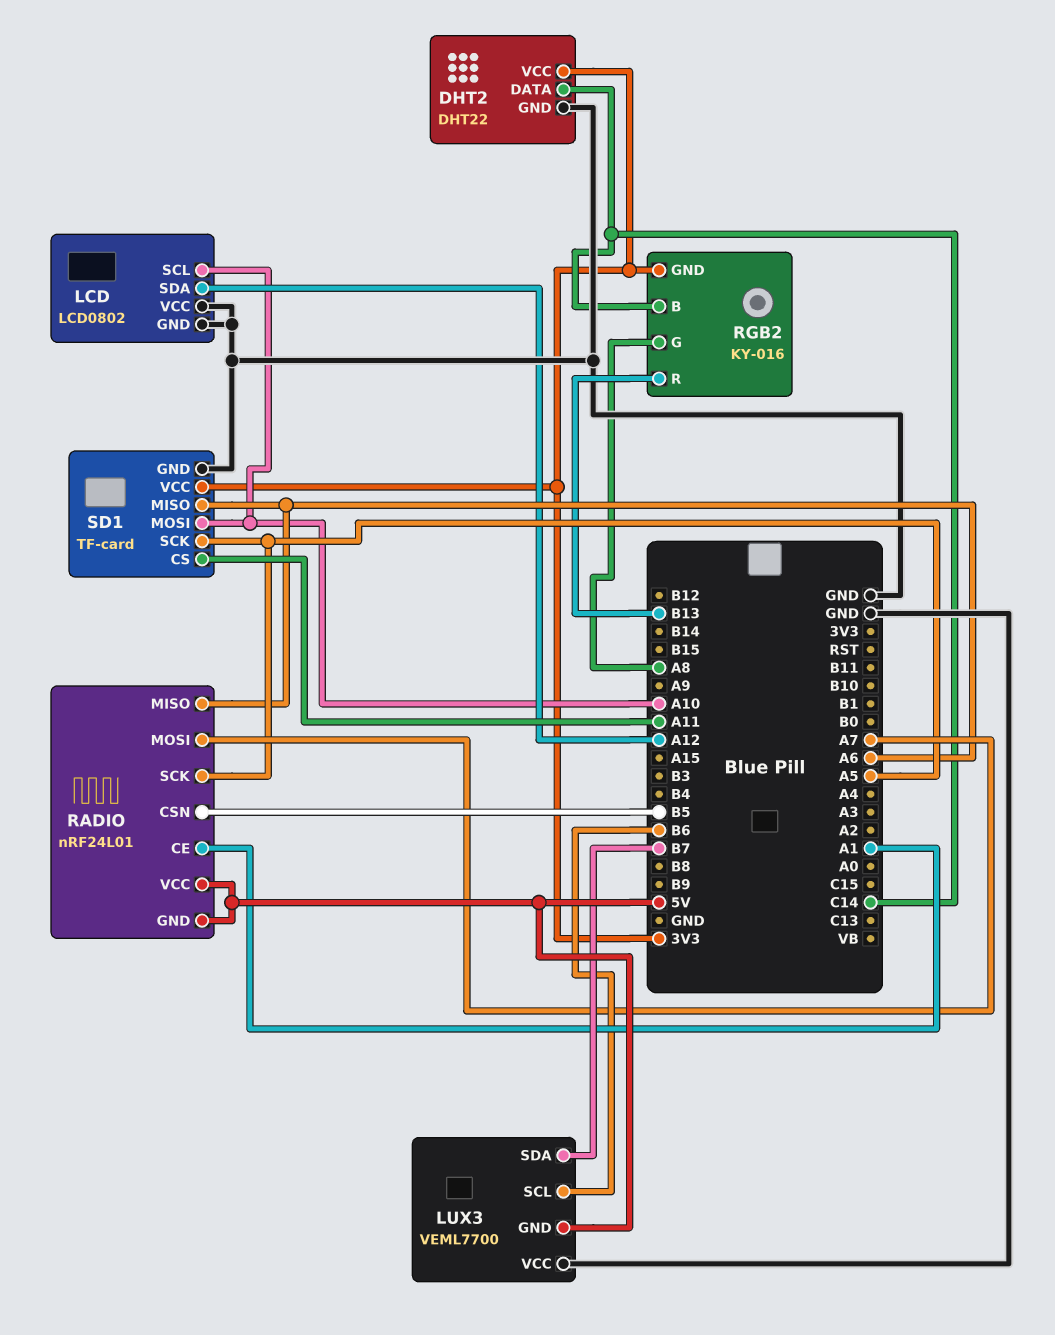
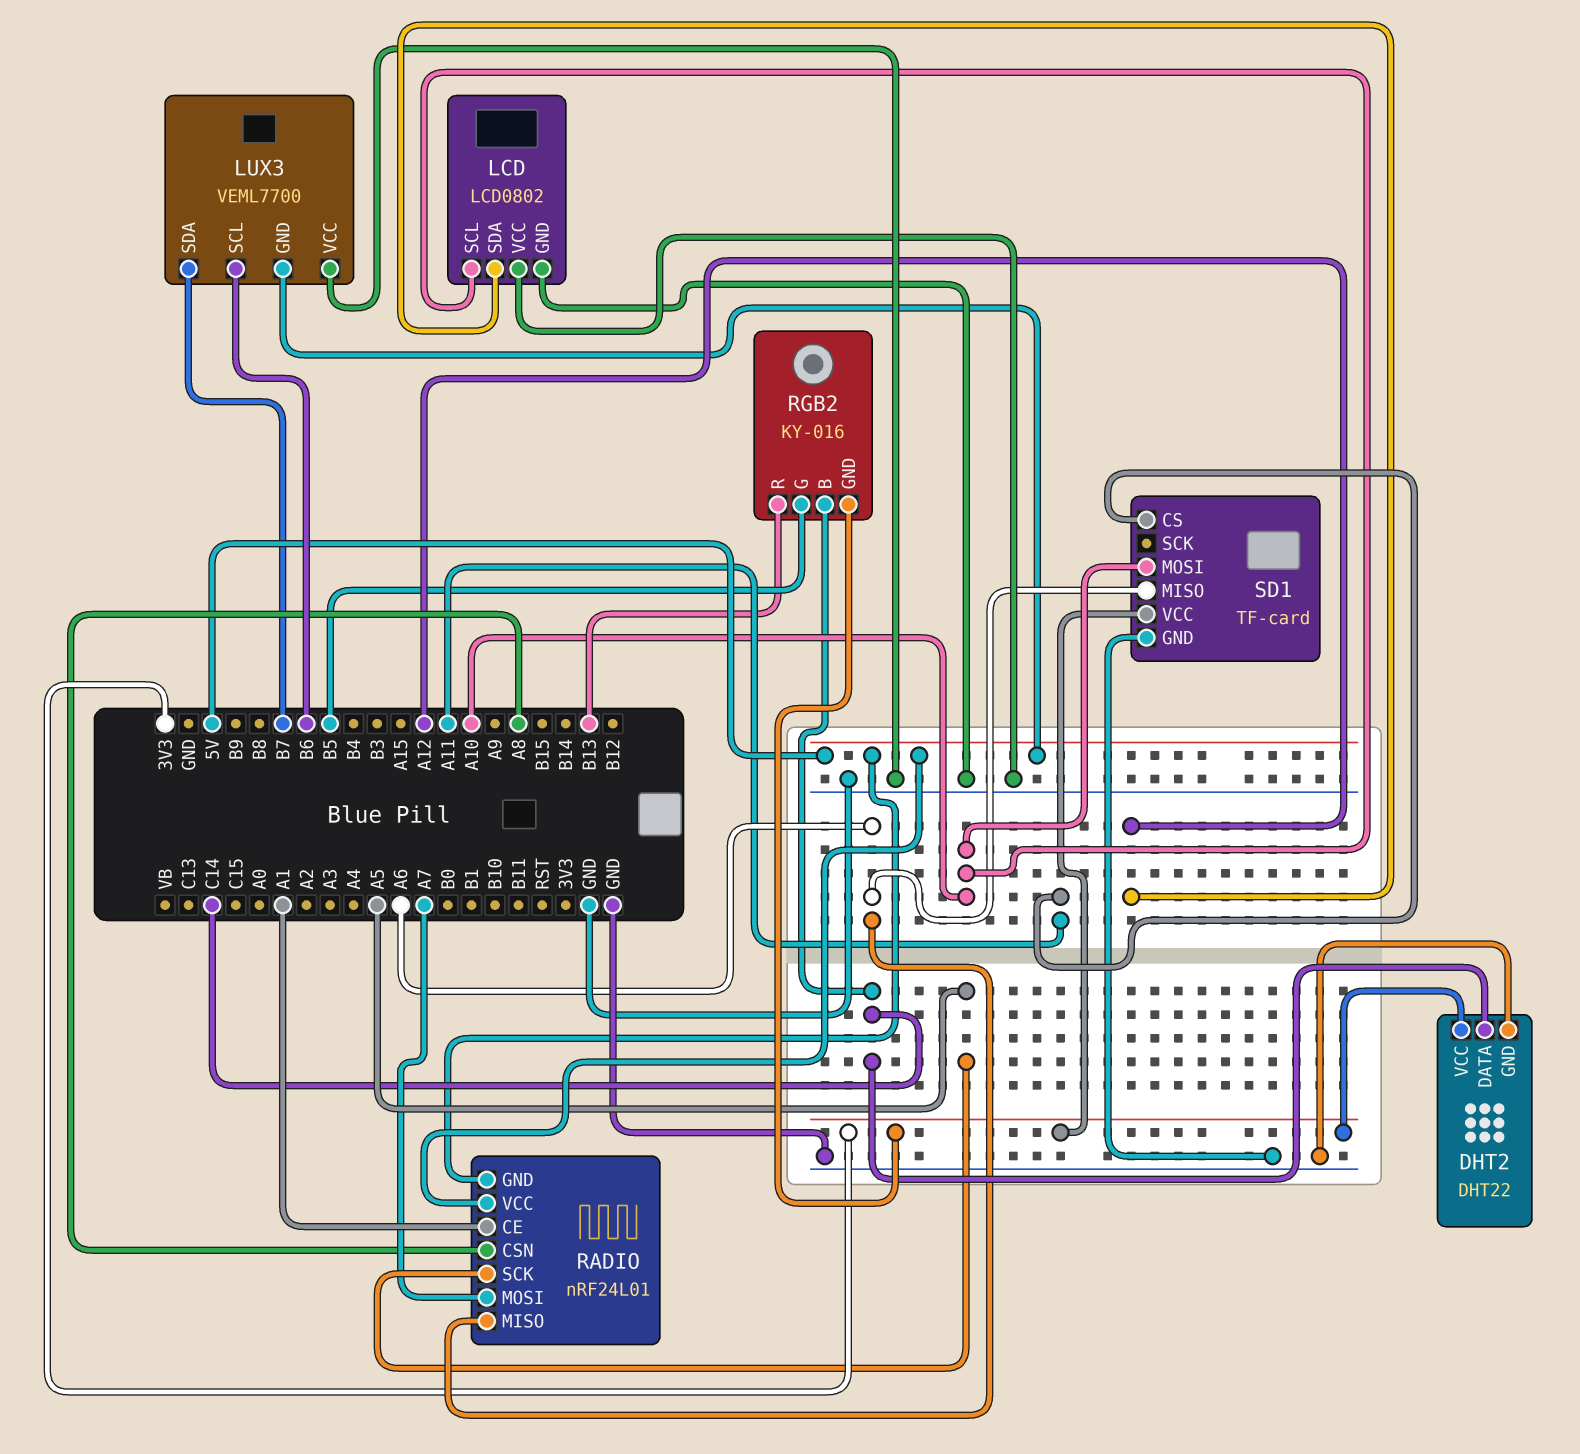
RADIO pin CSN: B5 -> A8
RGB2 pin G: A8 -> B5
SD1 pin SCK: A5 -> none

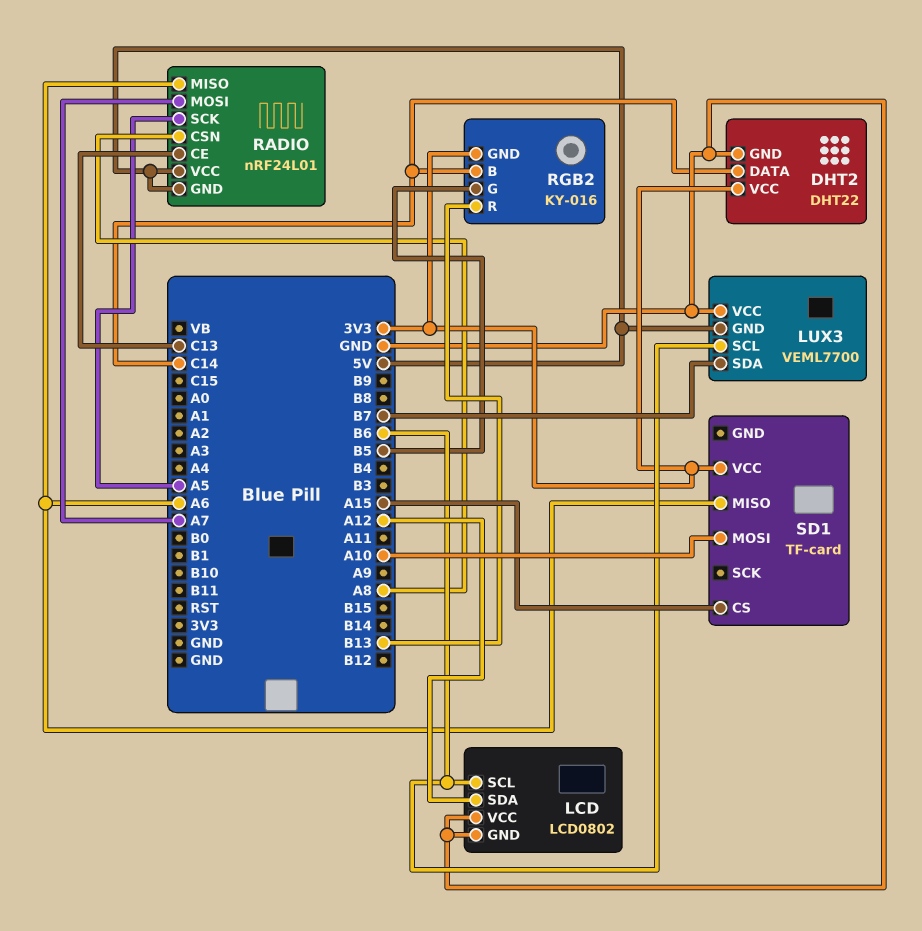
LCD pin SCL: A10 -> B6
RADIO pin CE: A1 -> C13
SD1 pin CS: A11 -> A15
SD1 pin GND: GND -> none

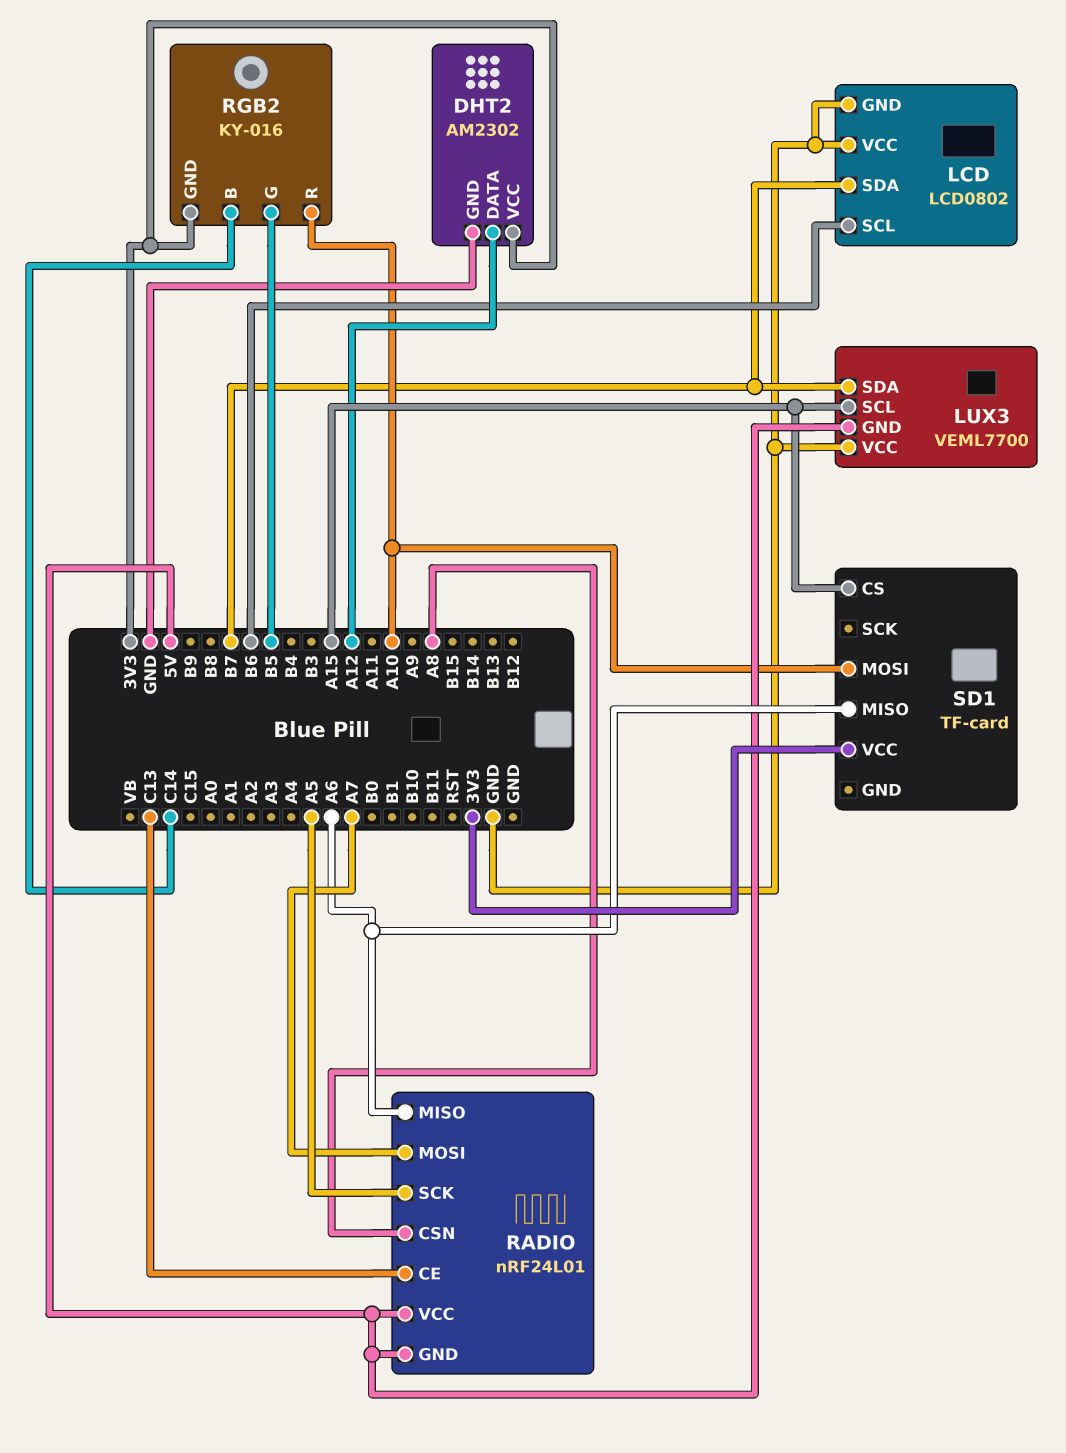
DHT2: DHT22 -> AM2302
DHT2 pin DATA: C14 -> A12
LCD pin SDA: A12 -> B7
LUX3 pin SCL: B6 -> A15
RGB2 pin R: B13 -> A10

